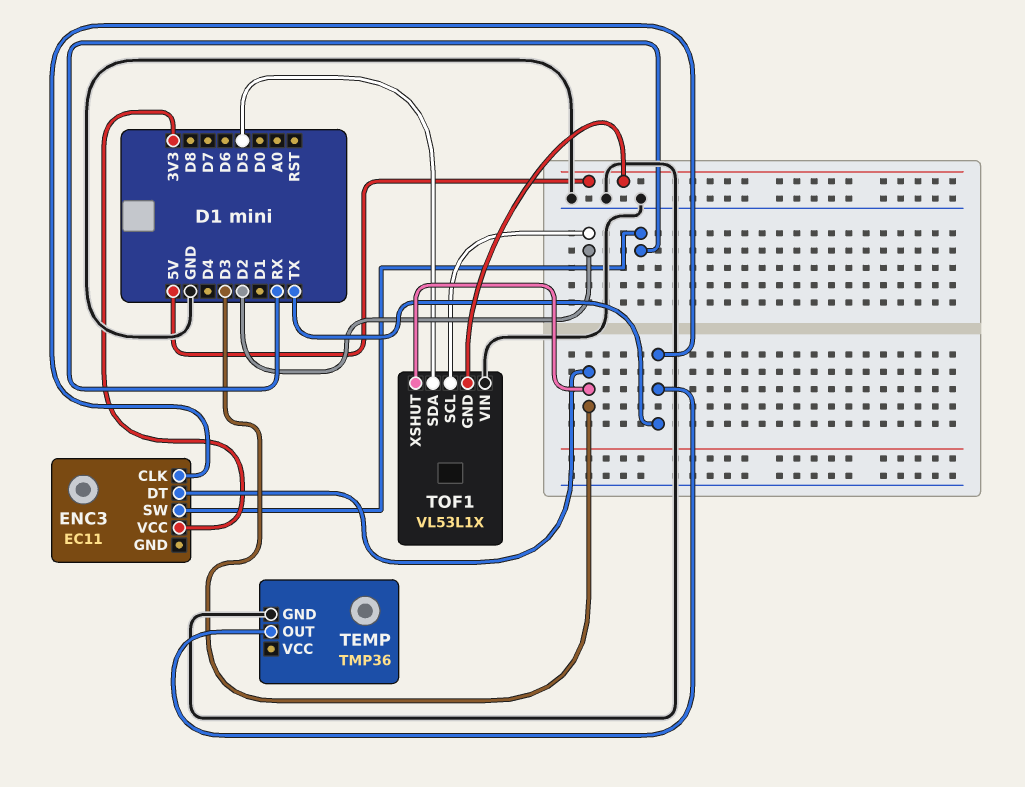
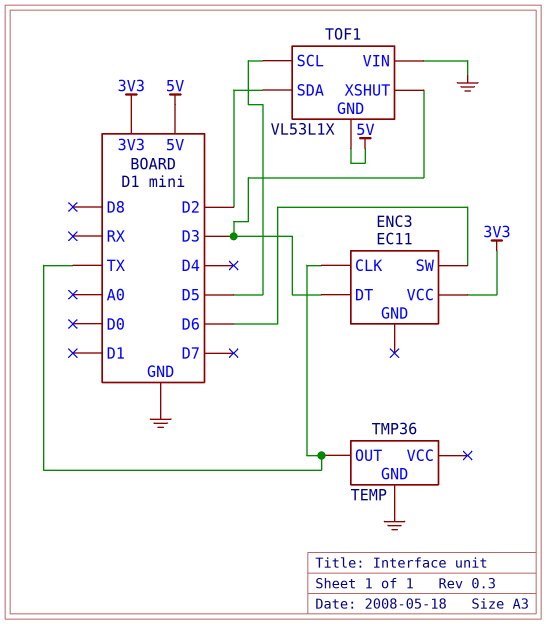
ENC3 pin SW: RX -> D6
TOF1 pin SCL: D2 -> D5
TOF1 pin SDA: D5 -> D2

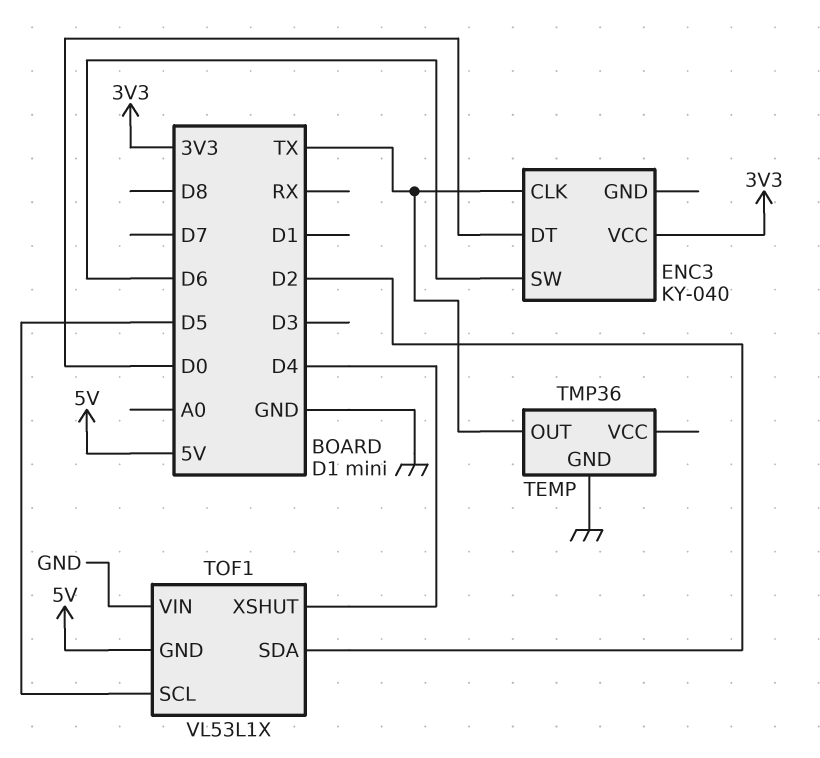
ENC3: EC11 -> KY-040
ENC3 pin DT: D3 -> D0
TOF1 pin XSHUT: D3 -> D4

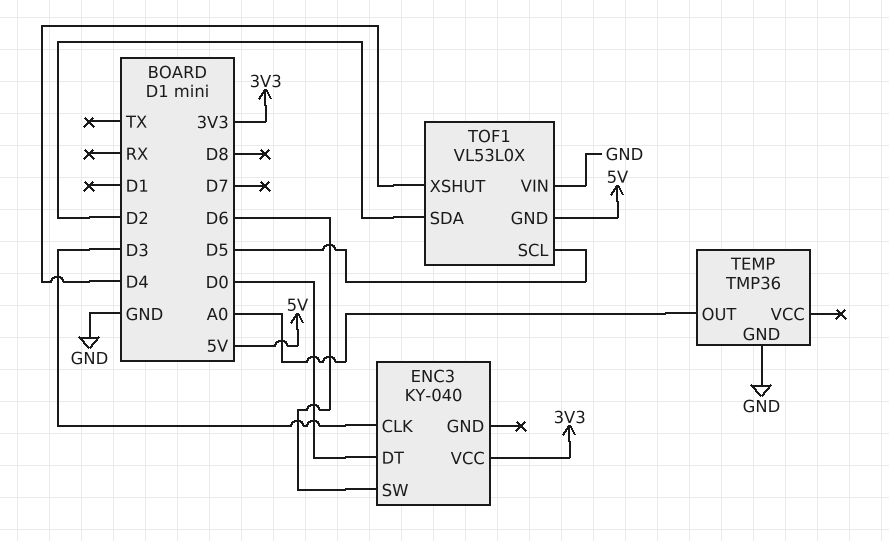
ENC3 pin CLK: TX -> D3
TEMP pin OUT: TX -> A0
TOF1: VL53L1X -> VL53L0X

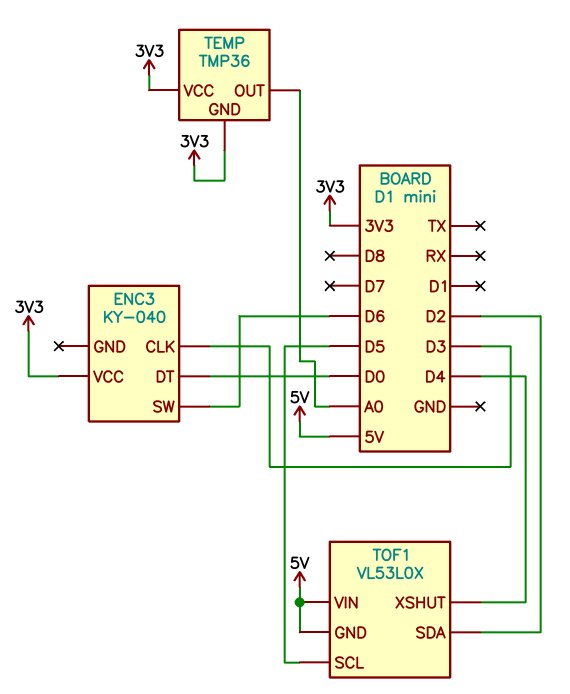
TEMP pin GND: GND -> 3V3
TEMP pin VCC: none -> 3V3
TOF1 pin VIN: GND -> 5V

